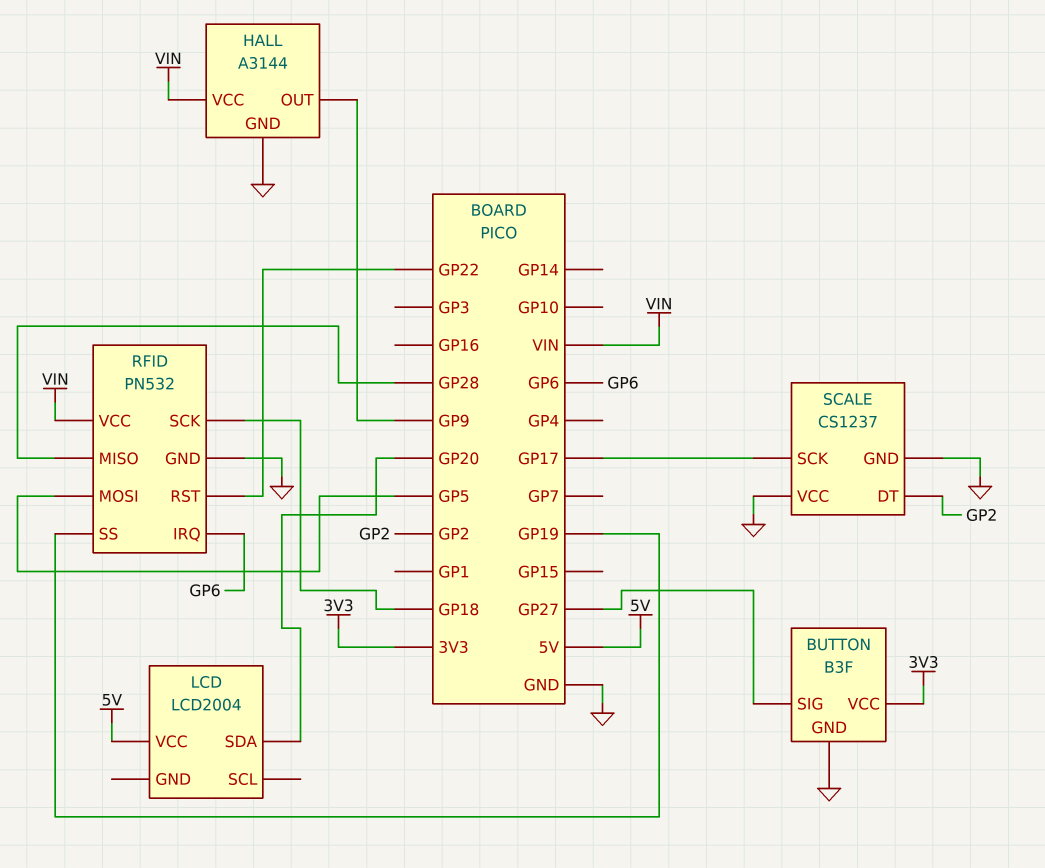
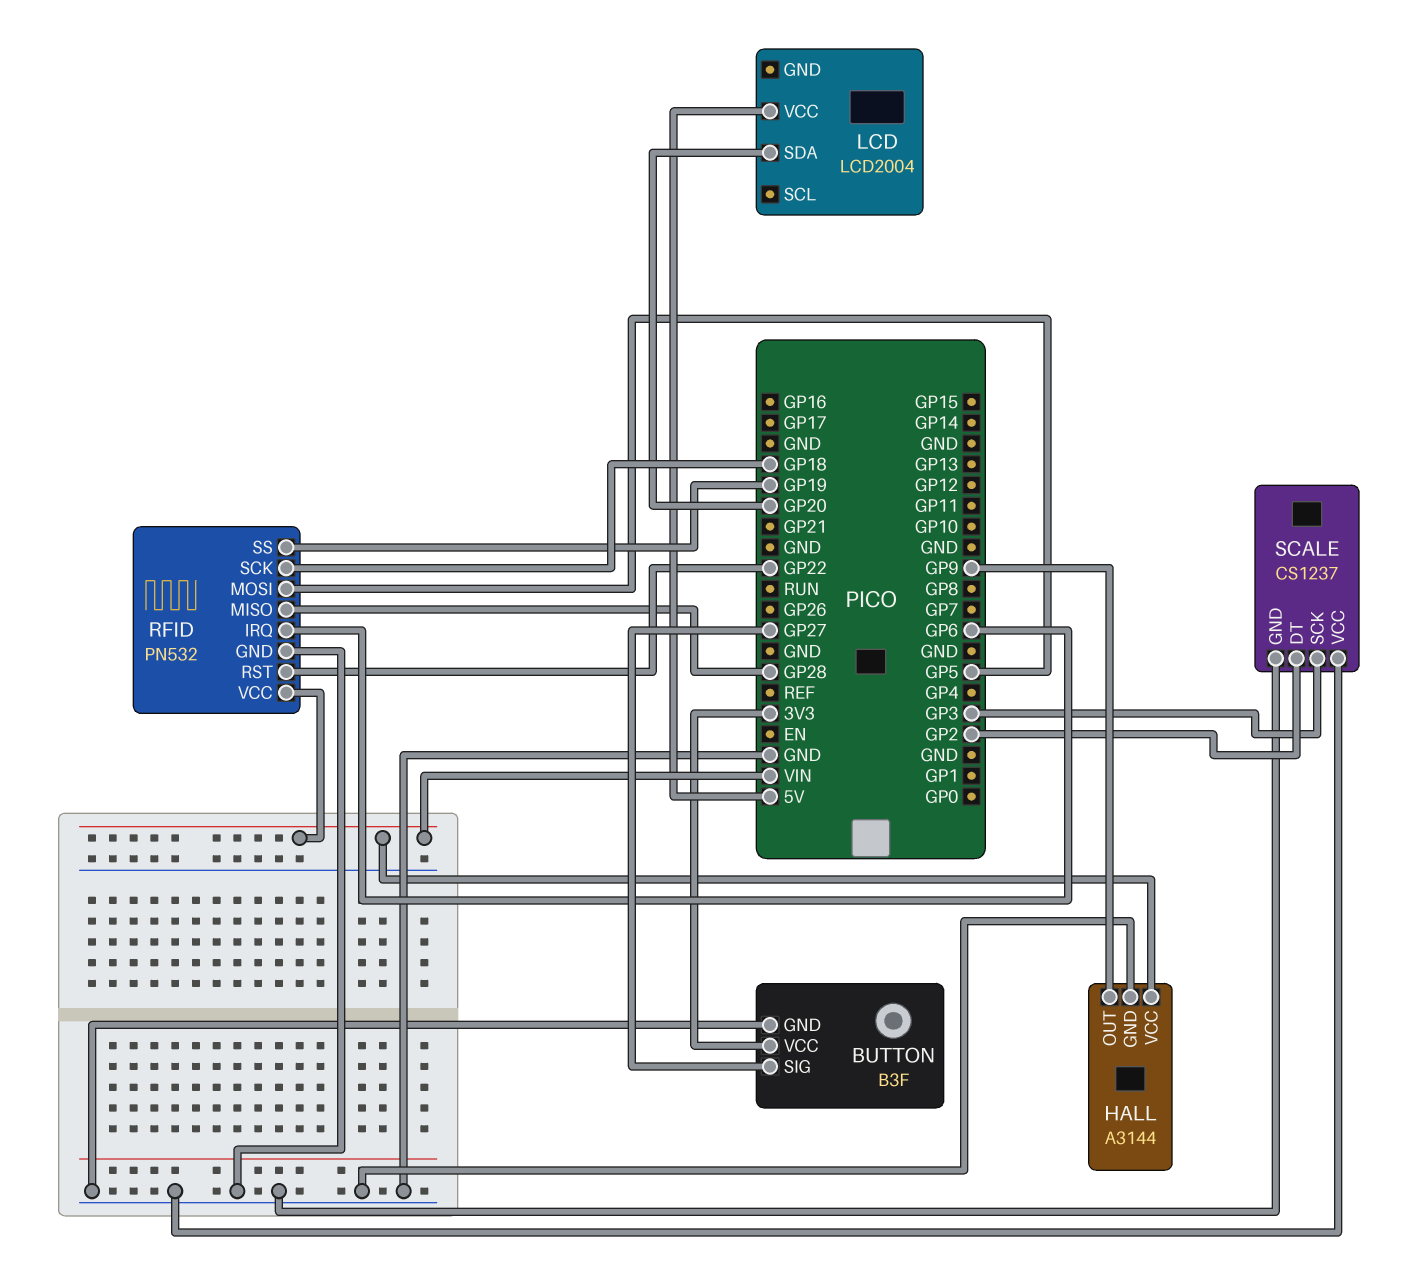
SCALE pin SCK: GP17 -> GP3

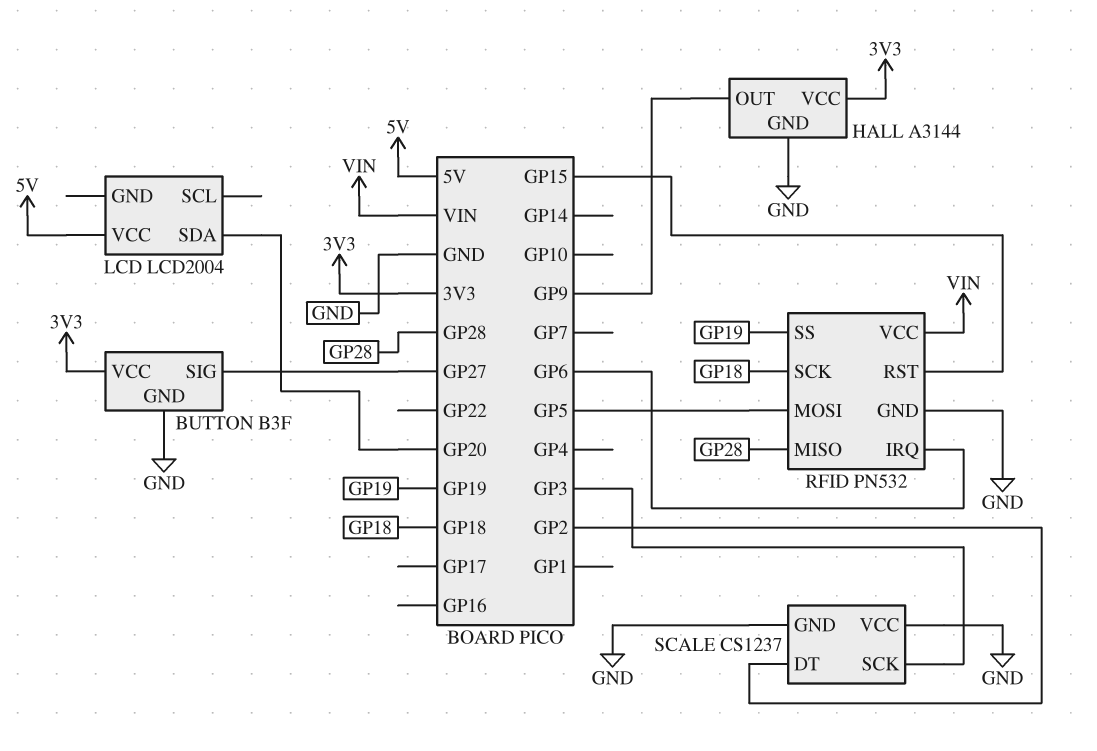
HALL pin VCC: VIN -> 3V3
RFID pin RST: GP22 -> GP15

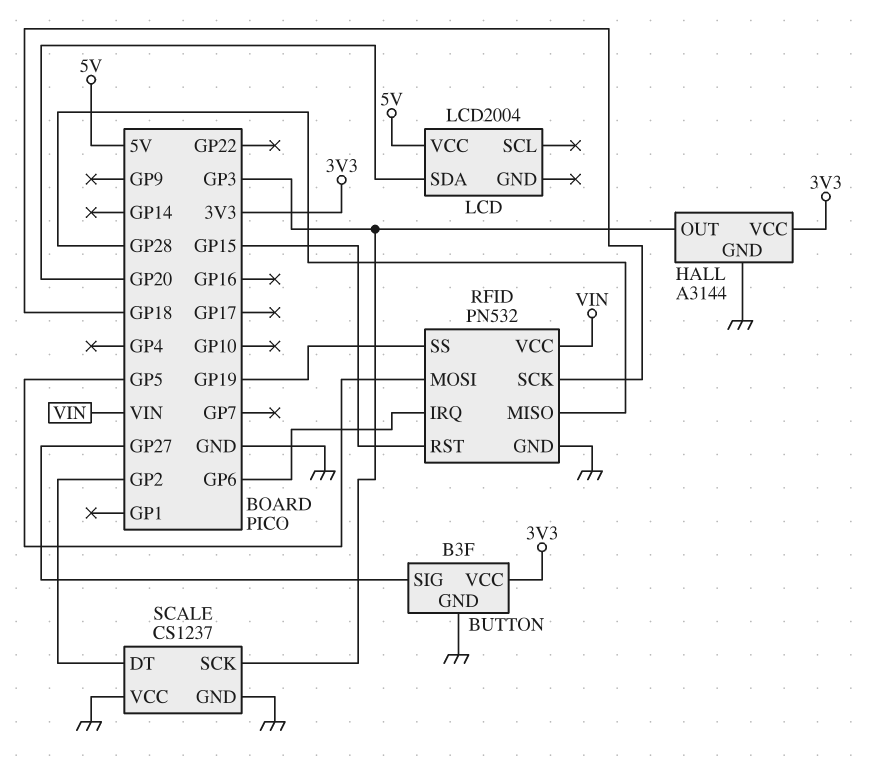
HALL pin OUT: GP9 -> GP3

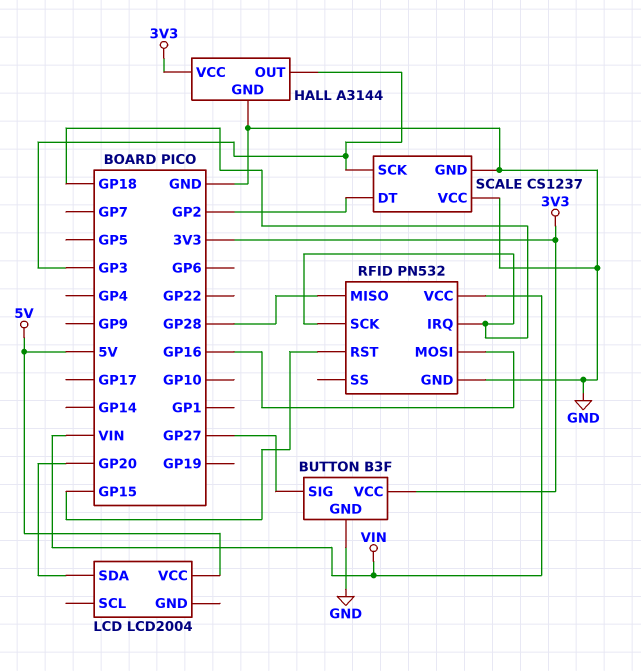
RFID pin IRQ: GP6 -> GP18
RFID pin MOSI: GP5 -> GP16
RFID pin SS: GP19 -> none

